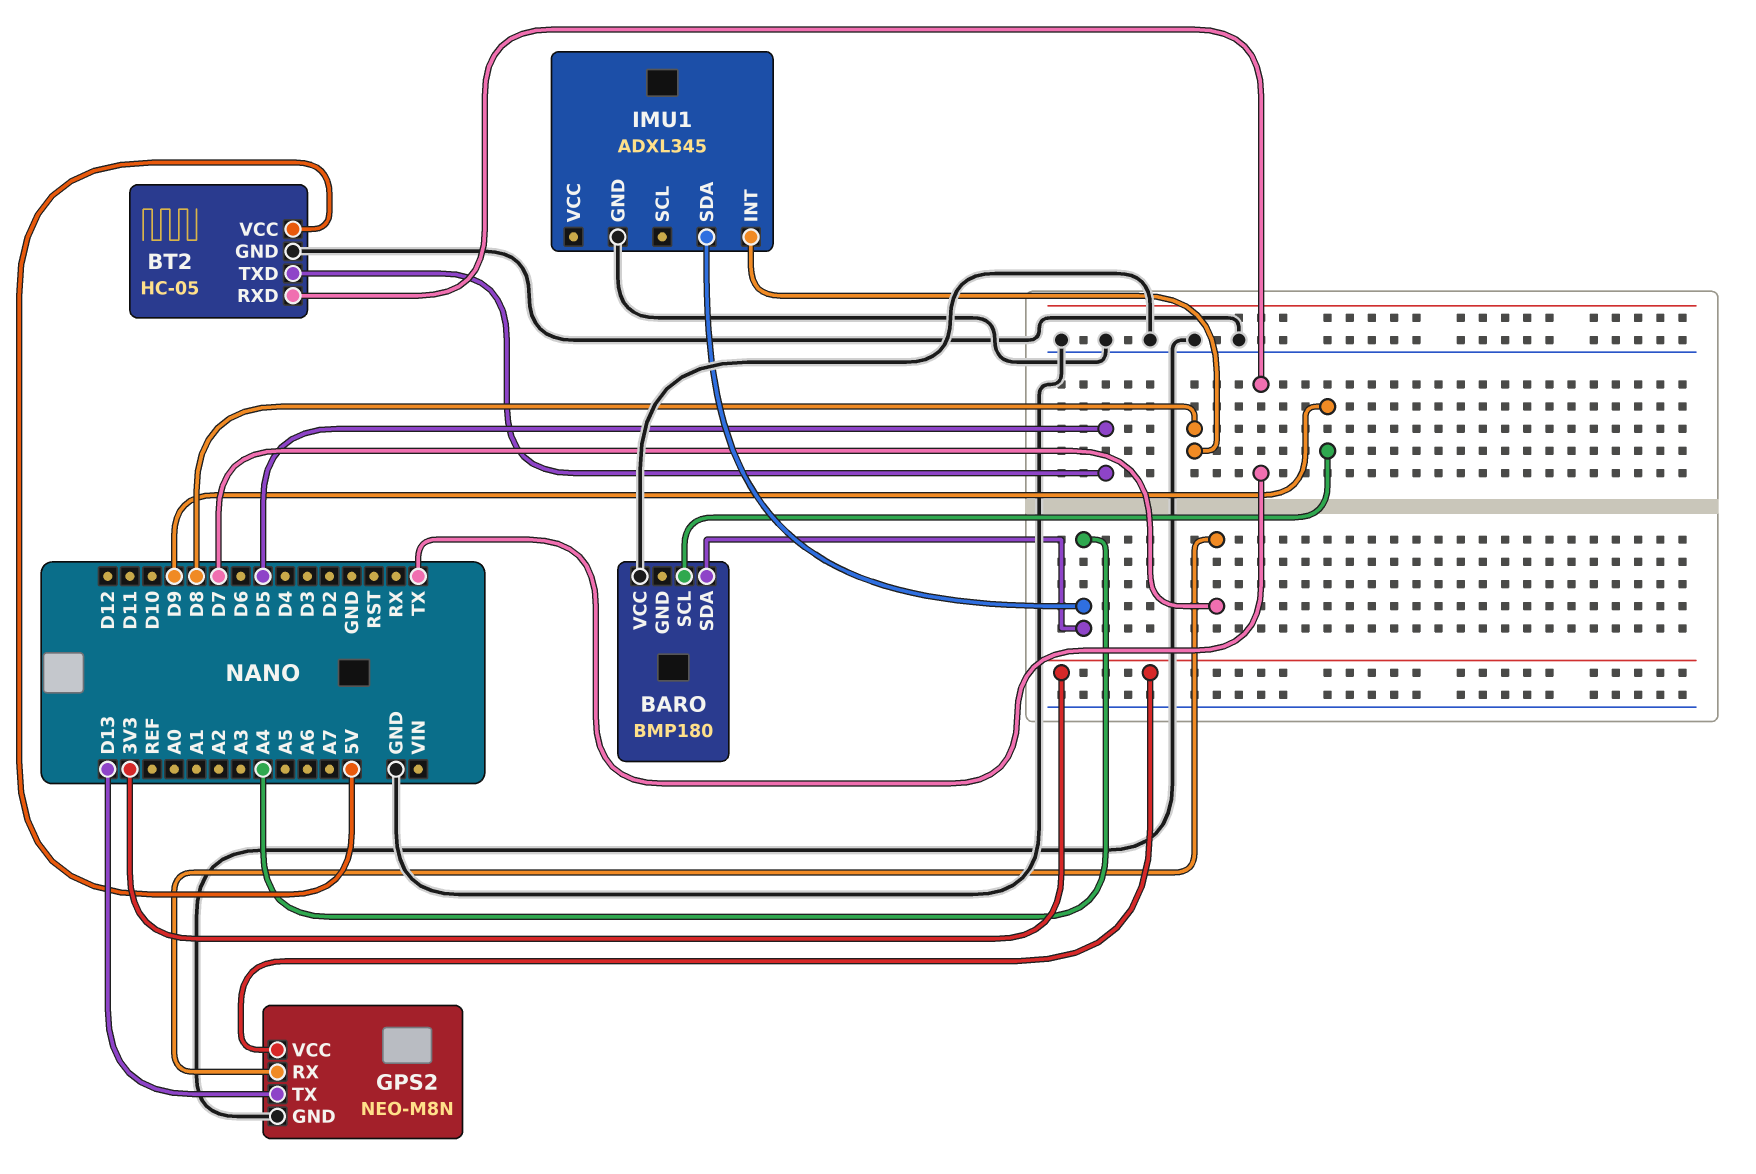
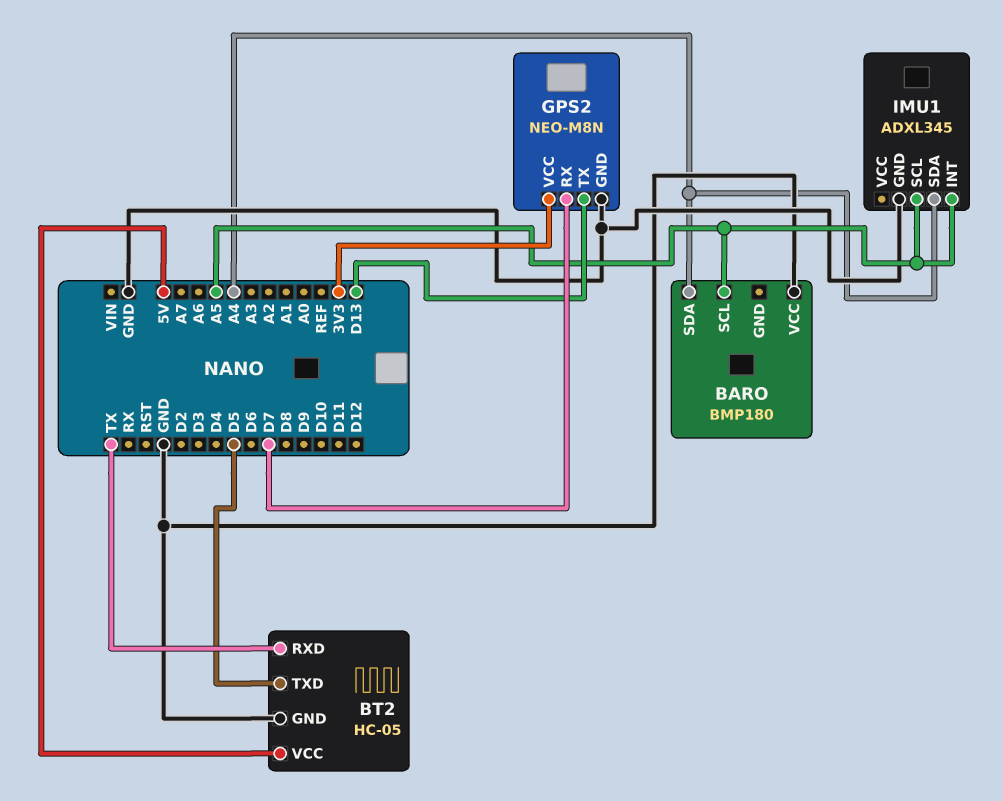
BARO pin SCL: D9 -> A5
IMU1 pin INT: D8 -> A5
IMU1 pin SCL: none -> A5

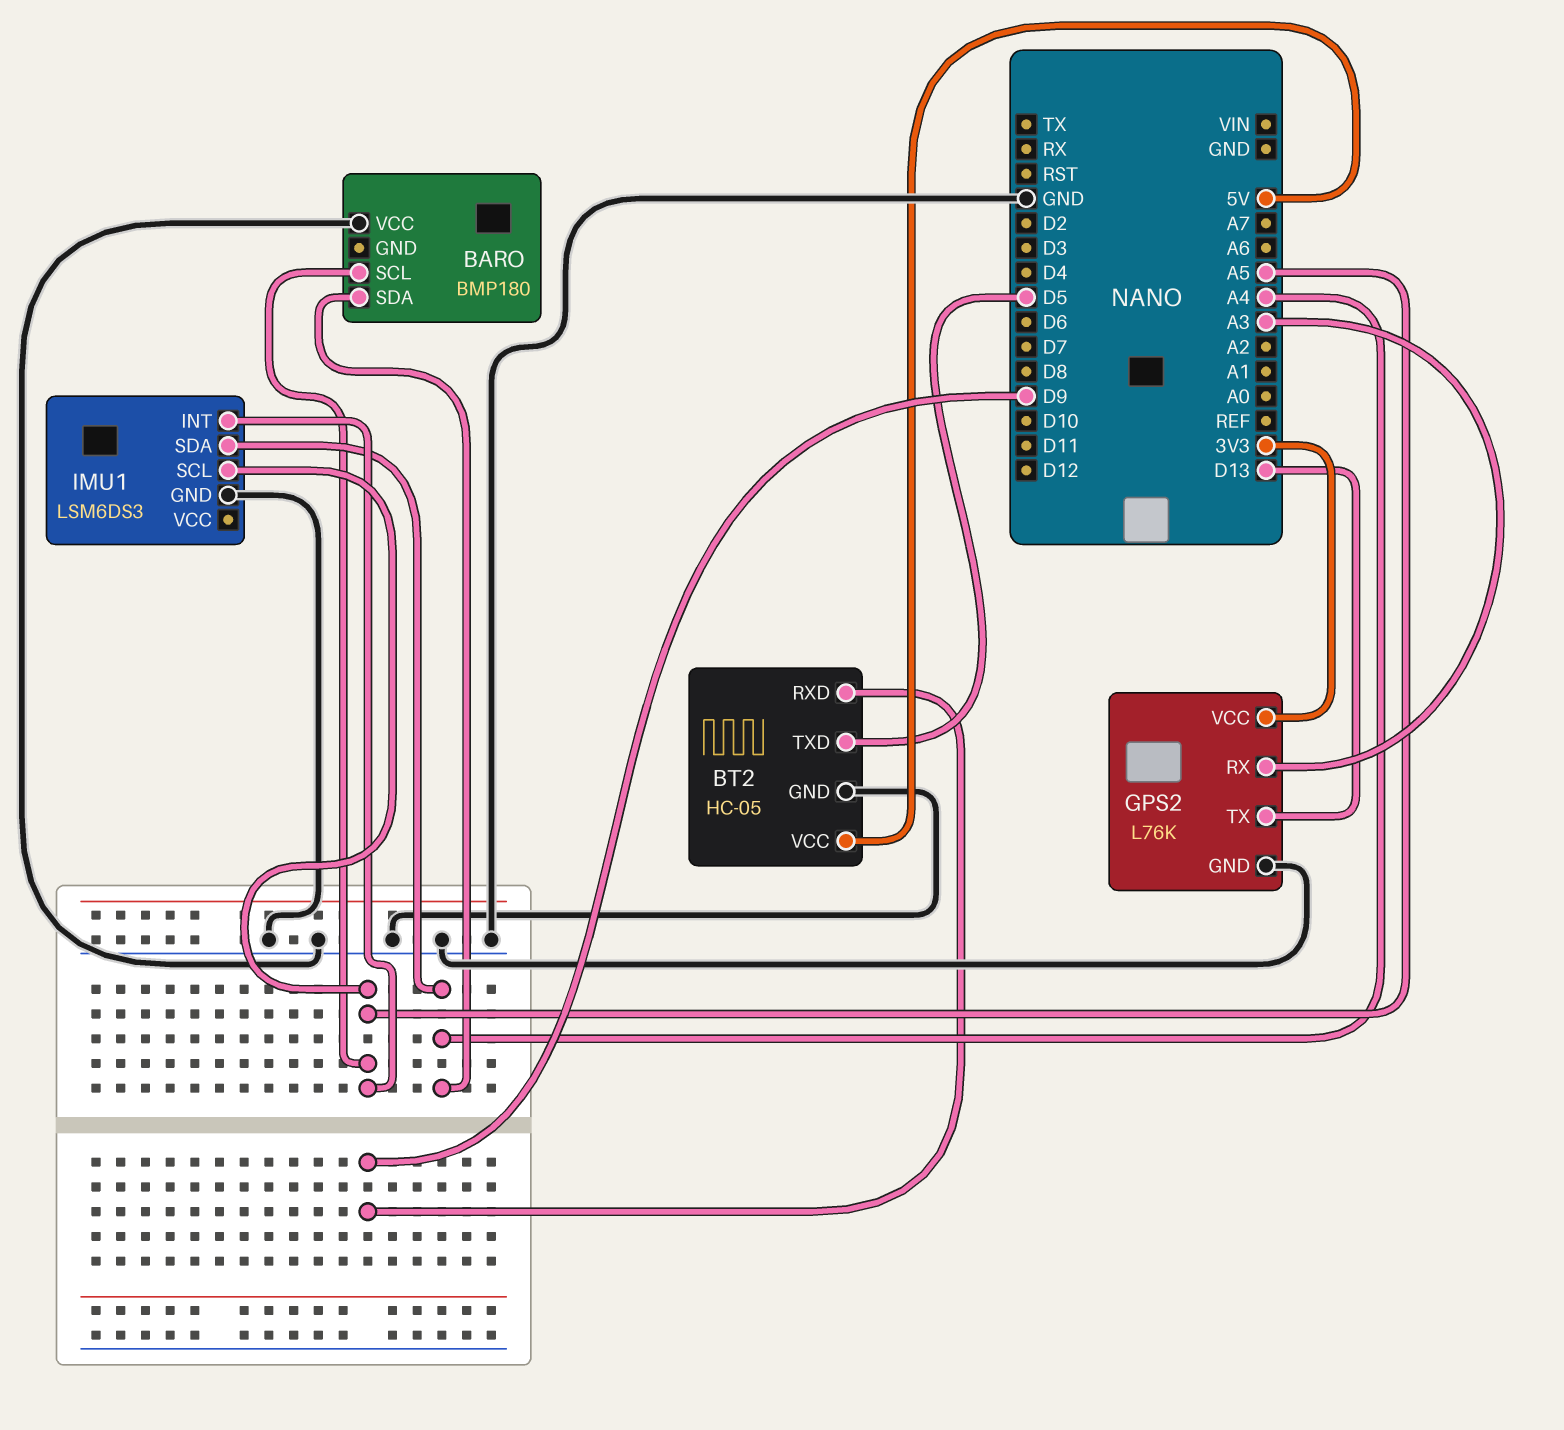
BT2 pin RXD: TX -> D9
GPS2: NEO-M8N -> L76K
GPS2 pin RX: D7 -> A3
IMU1: ADXL345 -> LSM6DS3

